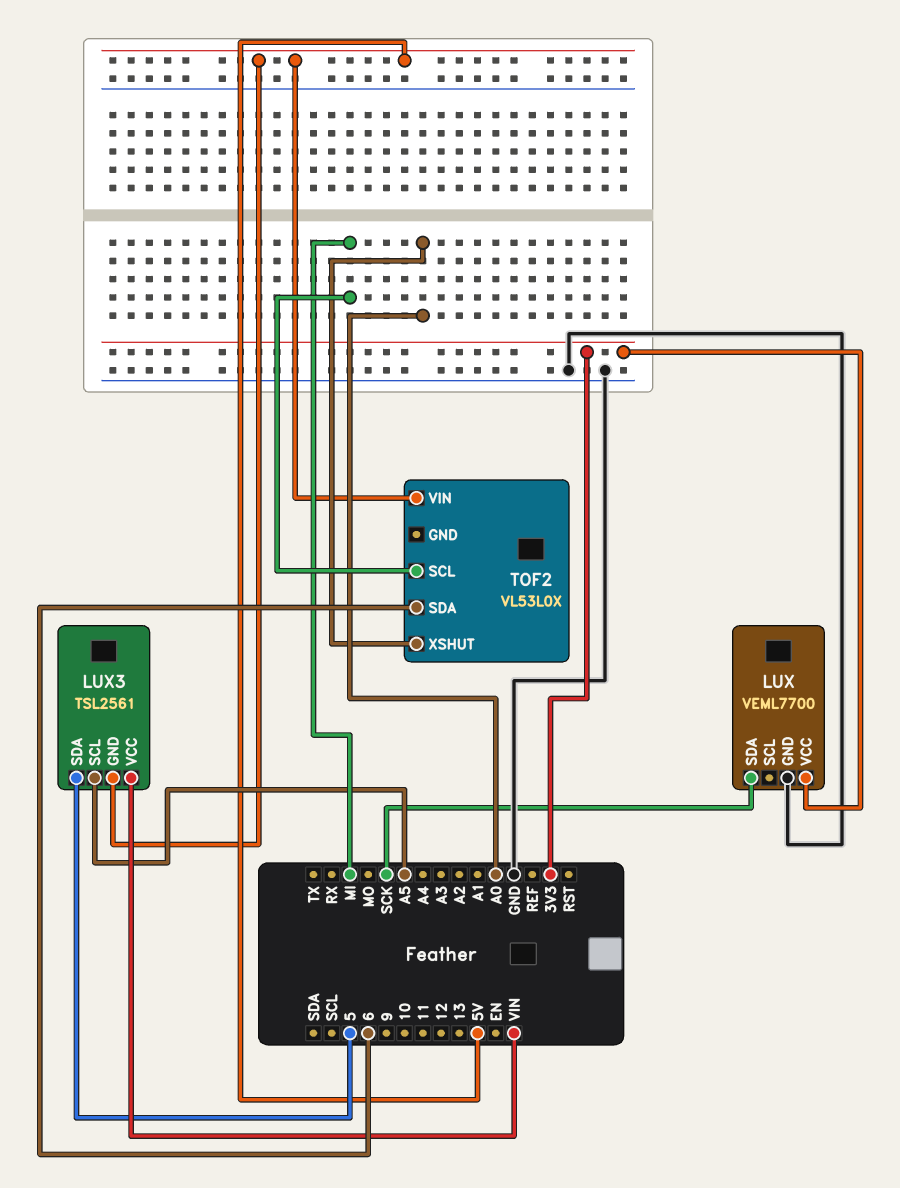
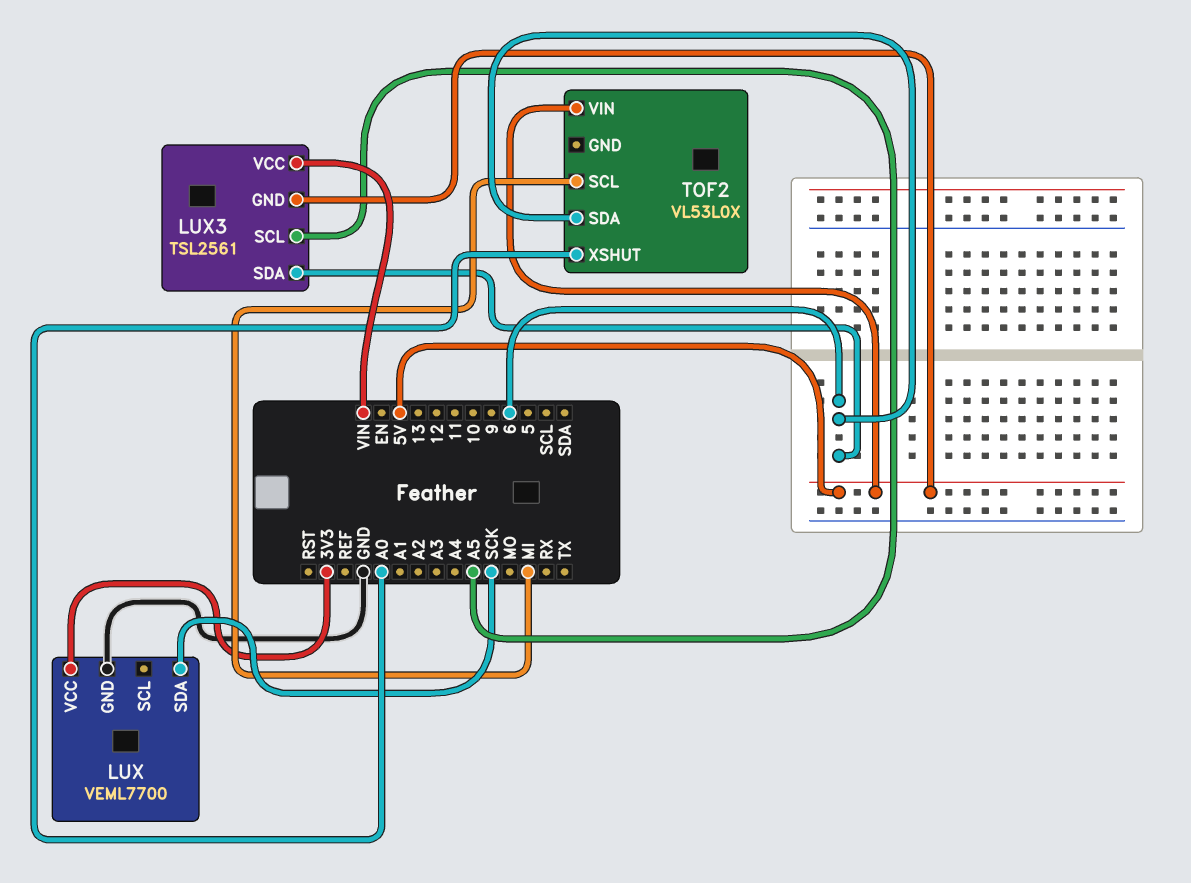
LUX3 pin SDA: 5 -> 6

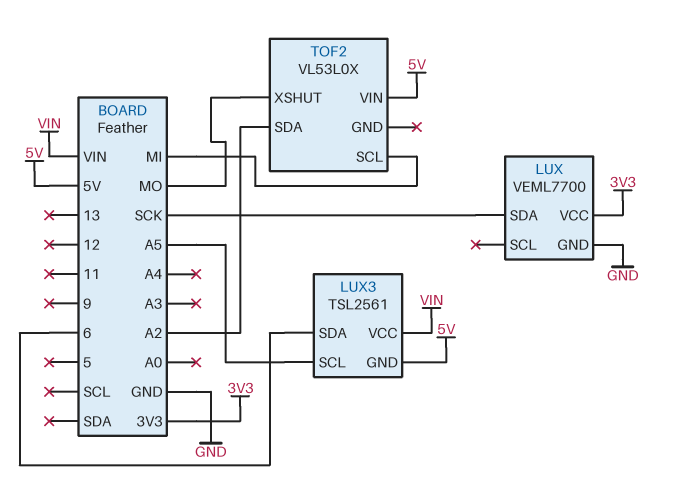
TOF2 pin SDA: 6 -> A2
TOF2 pin XSHUT: A0 -> MO

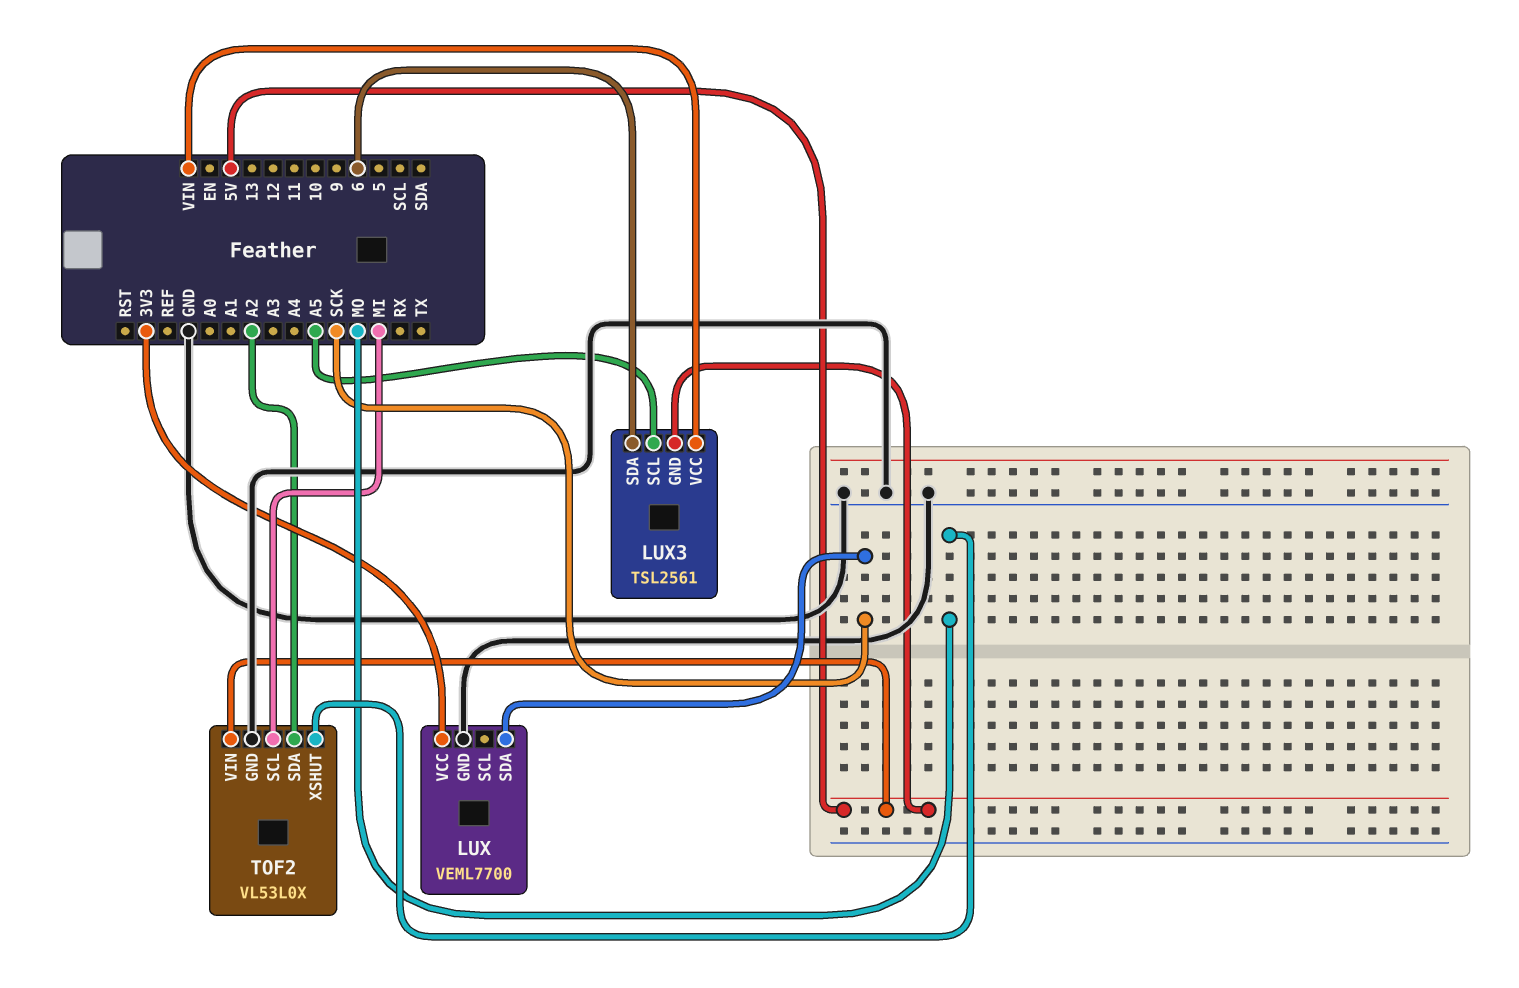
TOF2 pin GND: none -> GND

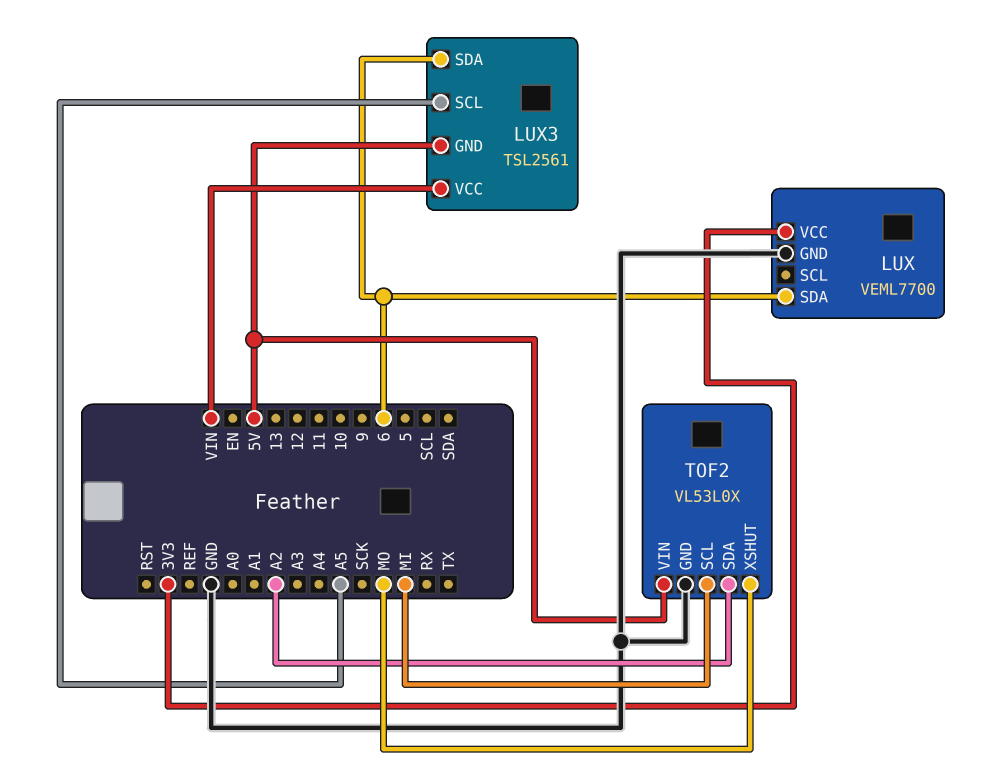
LUX pin SDA: SCK -> 6

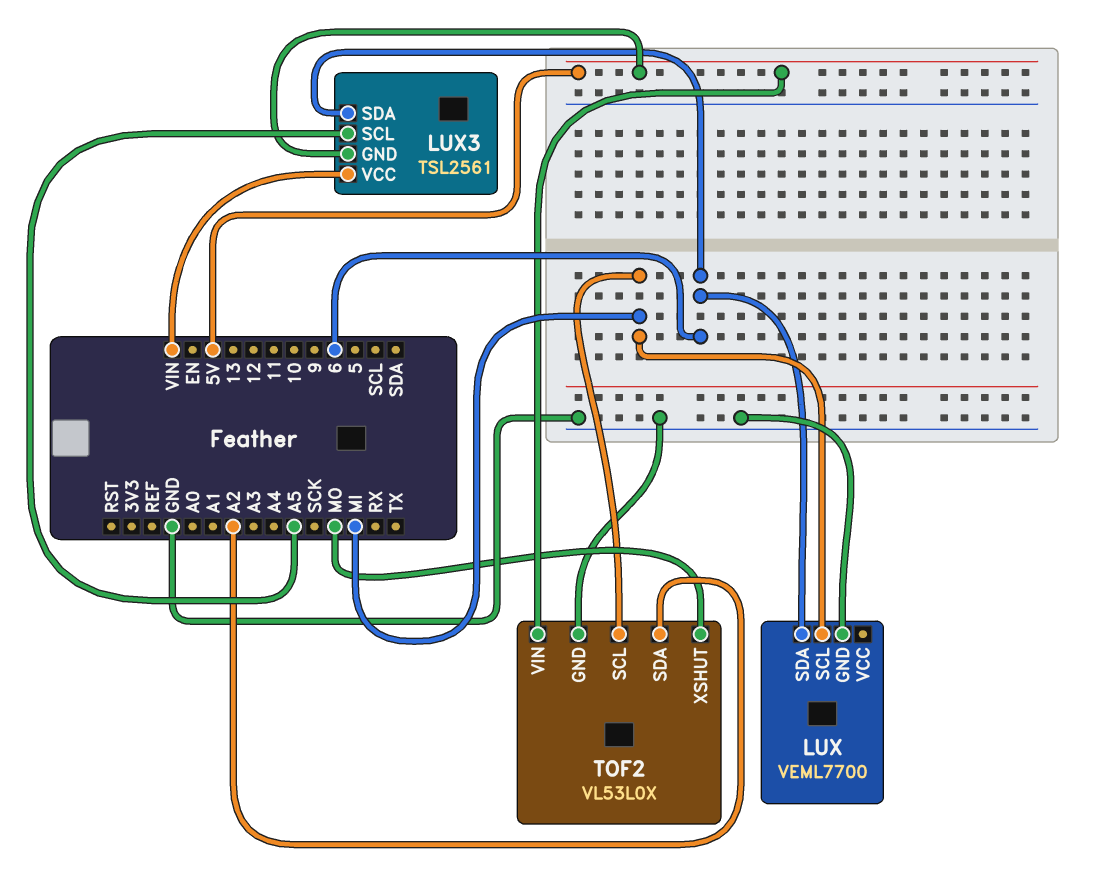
LUX pin SCL: none -> MI
LUX pin VCC: 3V3 -> none

